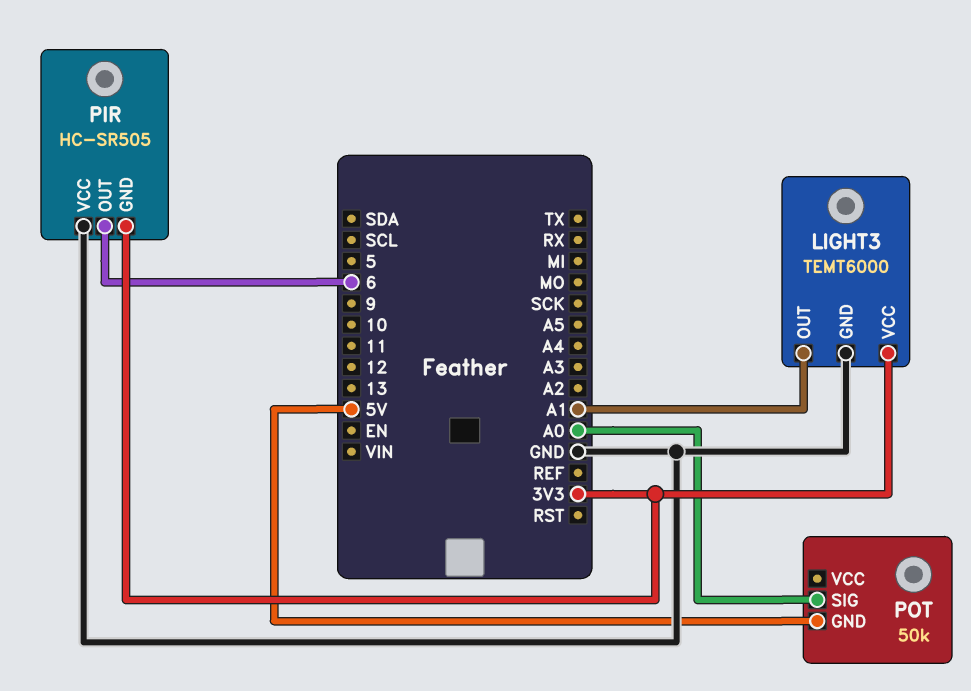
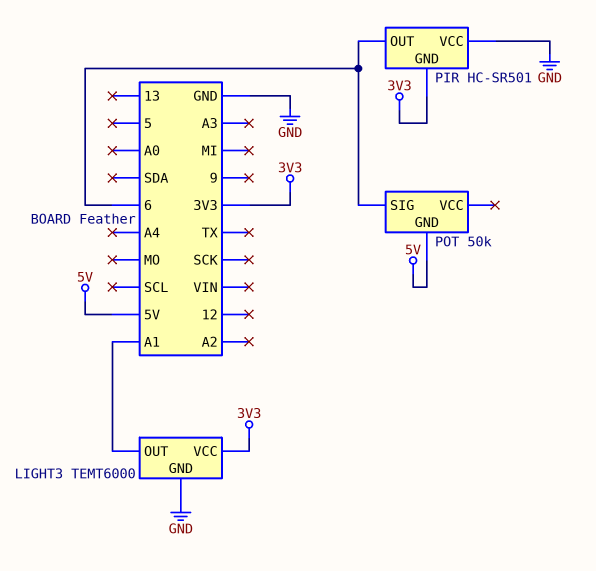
PIR: HC-SR505 -> HC-SR501
POT pin SIG: A0 -> 6

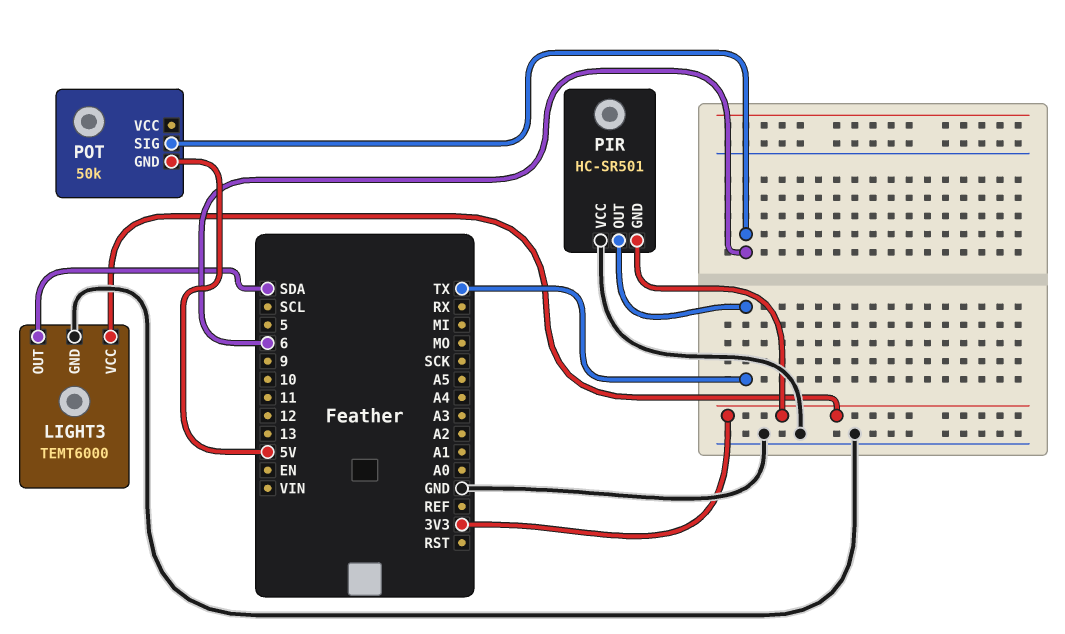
LIGHT3 pin OUT: A1 -> SDA
PIR pin OUT: 6 -> TX

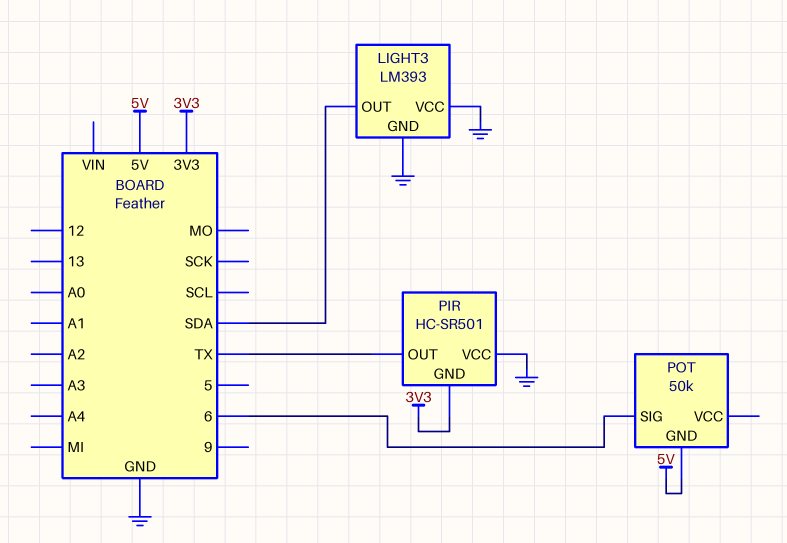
LIGHT3: TEMT6000 -> LM393
LIGHT3 pin VCC: 3V3 -> GND

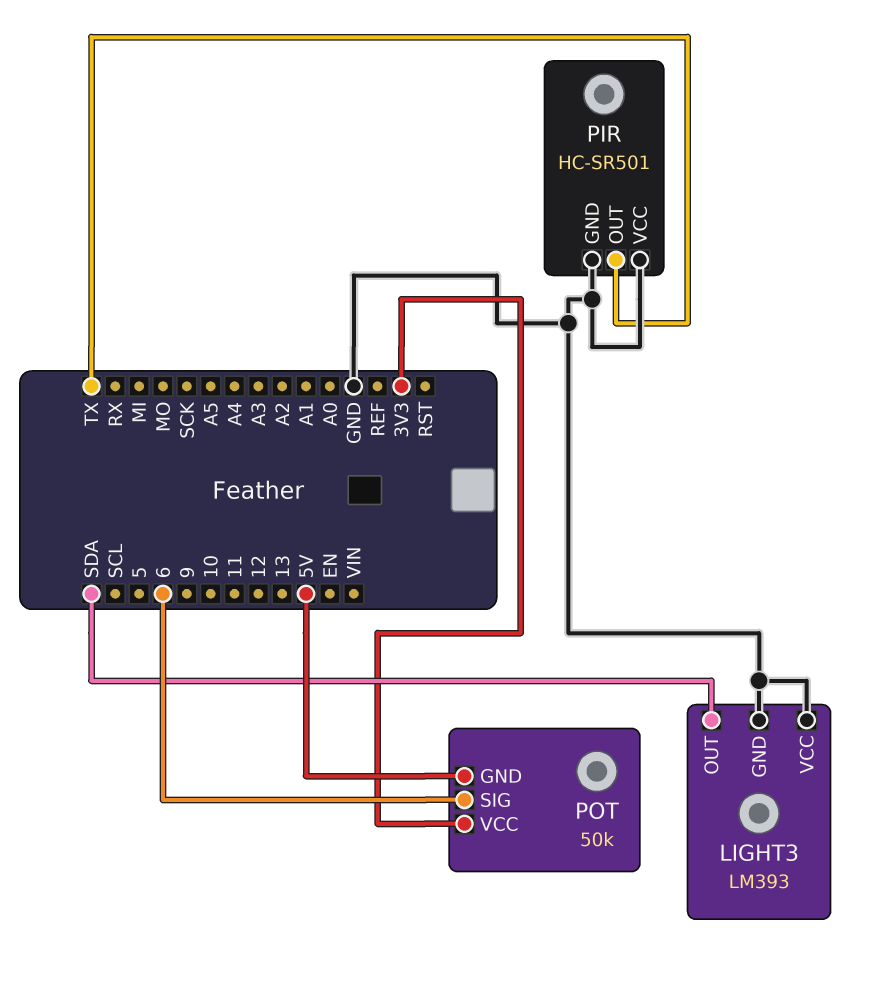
PIR pin GND: 3V3 -> GND
POT pin VCC: none -> 3V3

